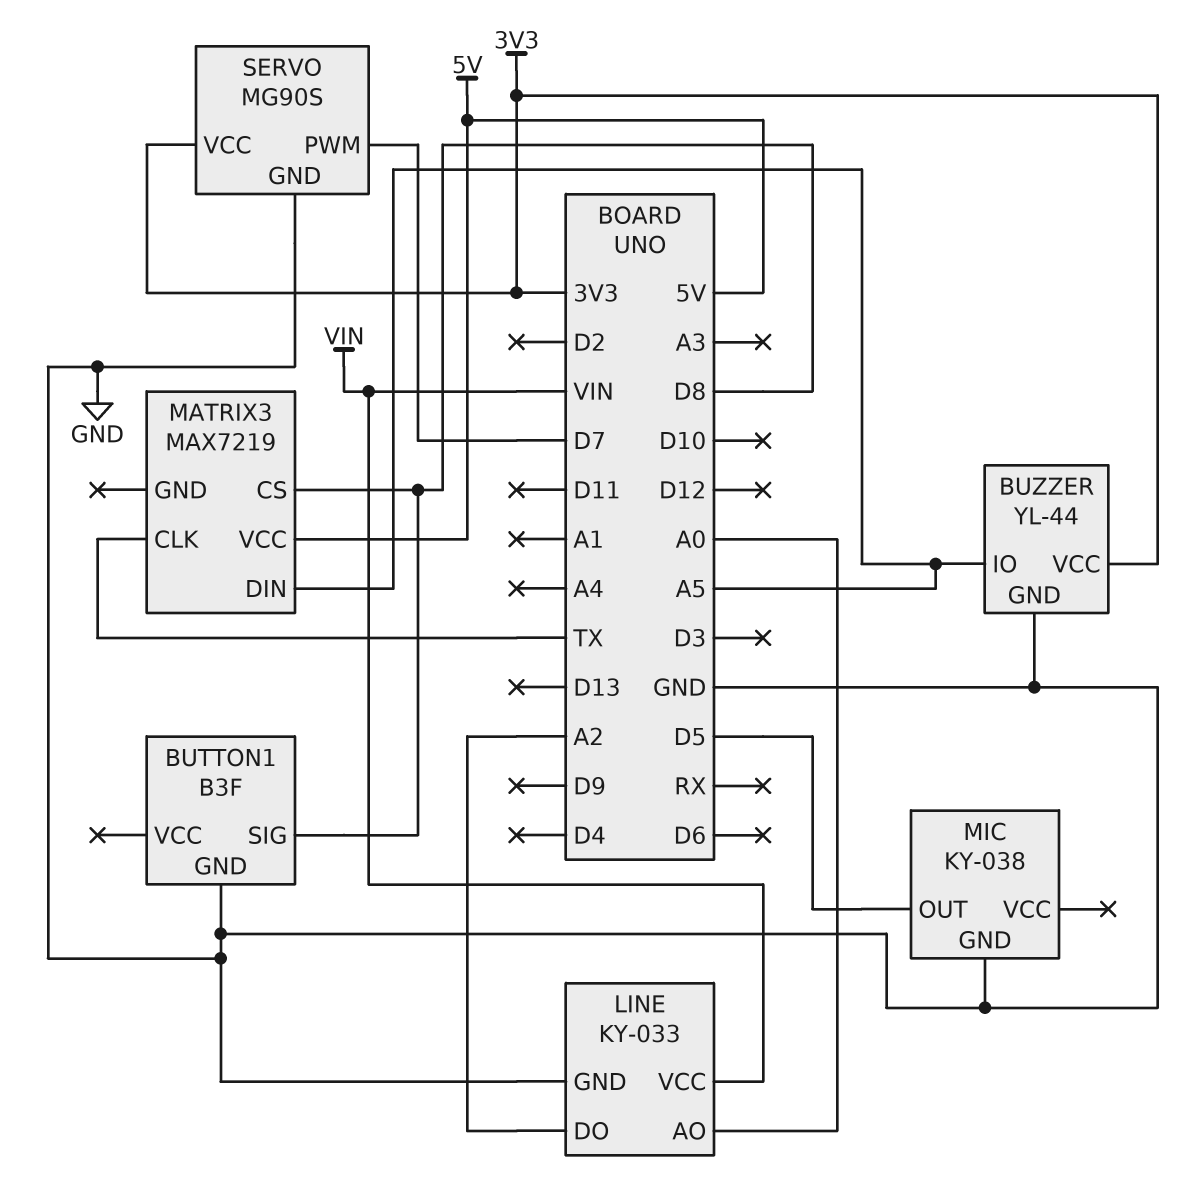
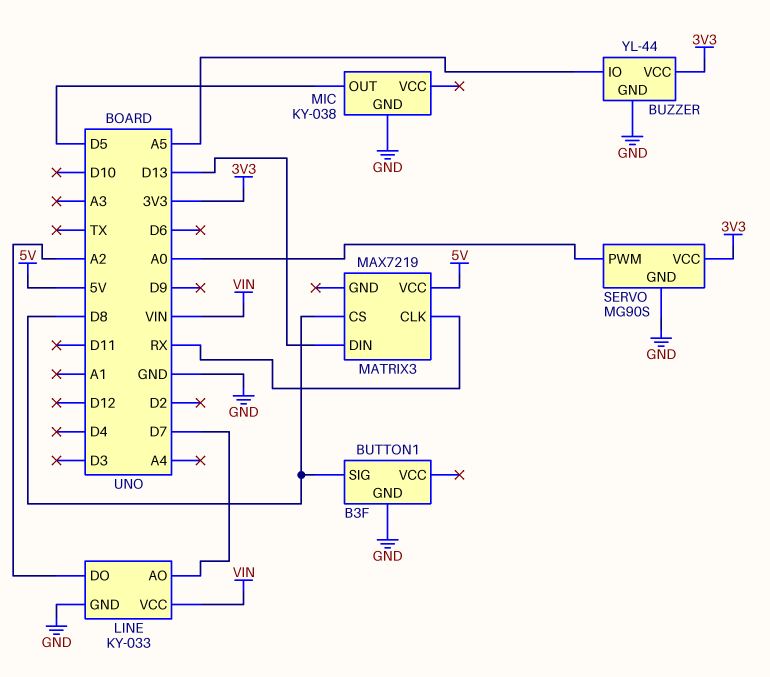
LINE pin AO: A0 -> D7
MATRIX3 pin CLK: TX -> RX
MATRIX3 pin DIN: A5 -> D13
SERVO pin PWM: D7 -> A0

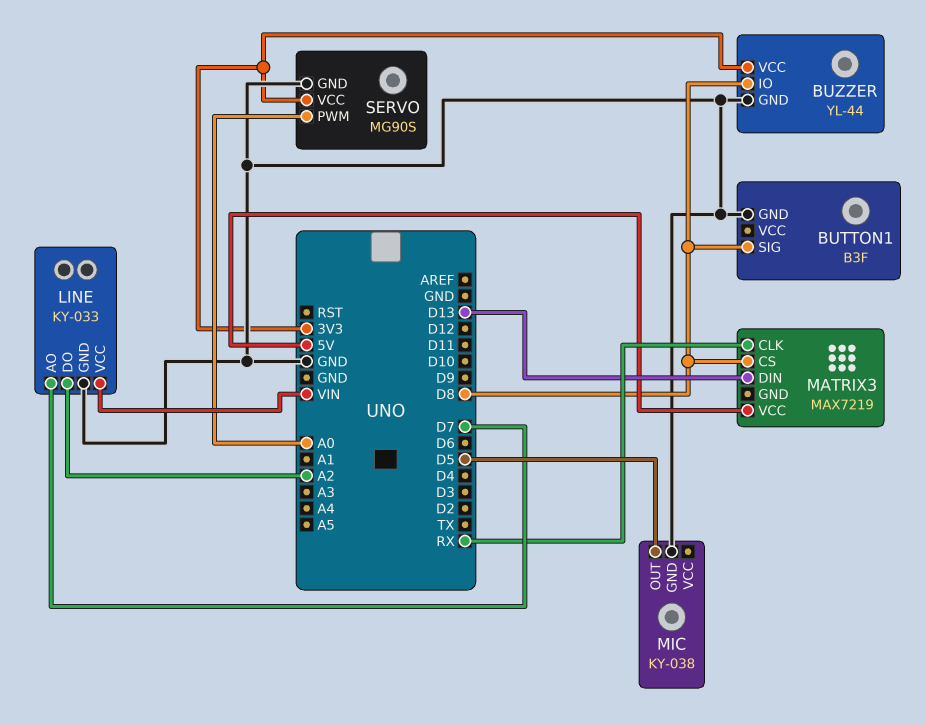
BUZZER pin IO: A5 -> D8

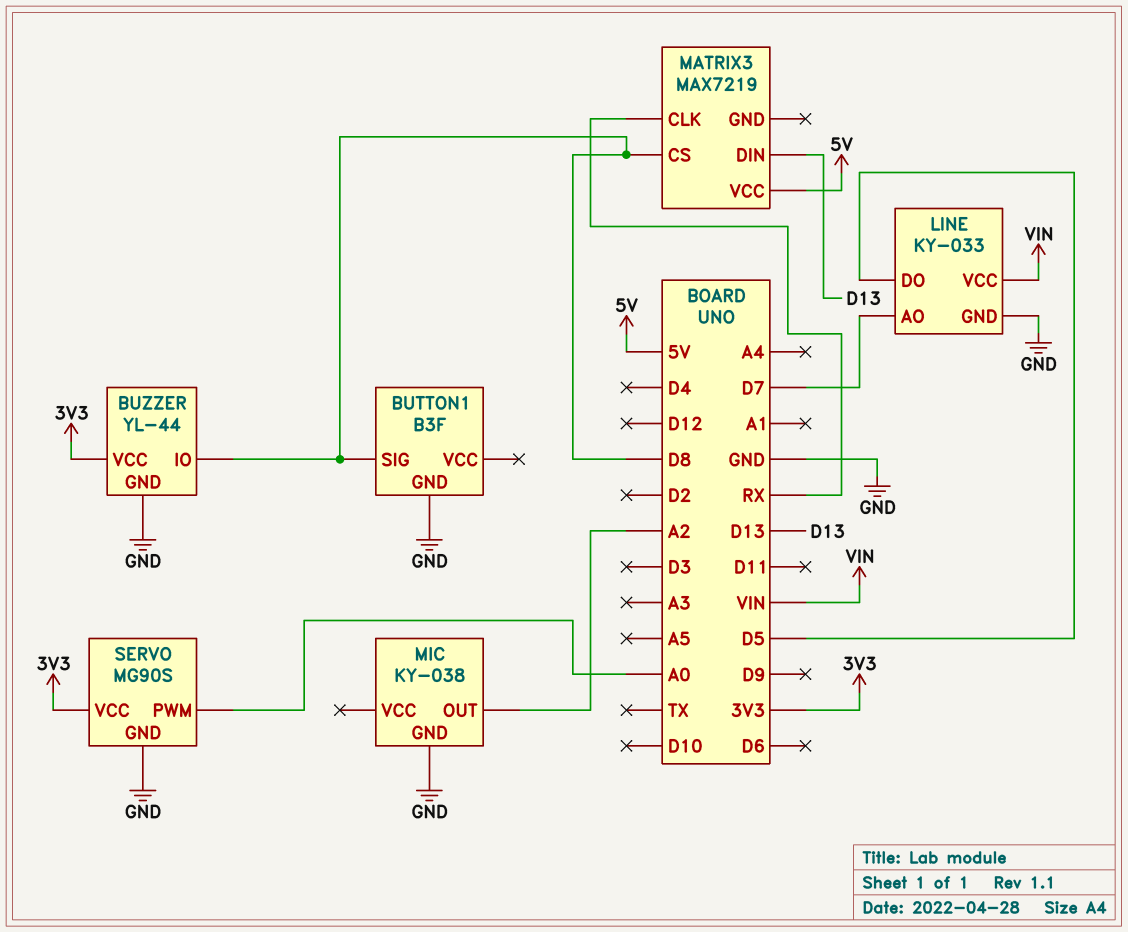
LINE pin DO: A2 -> D5
MIC pin OUT: D5 -> A2

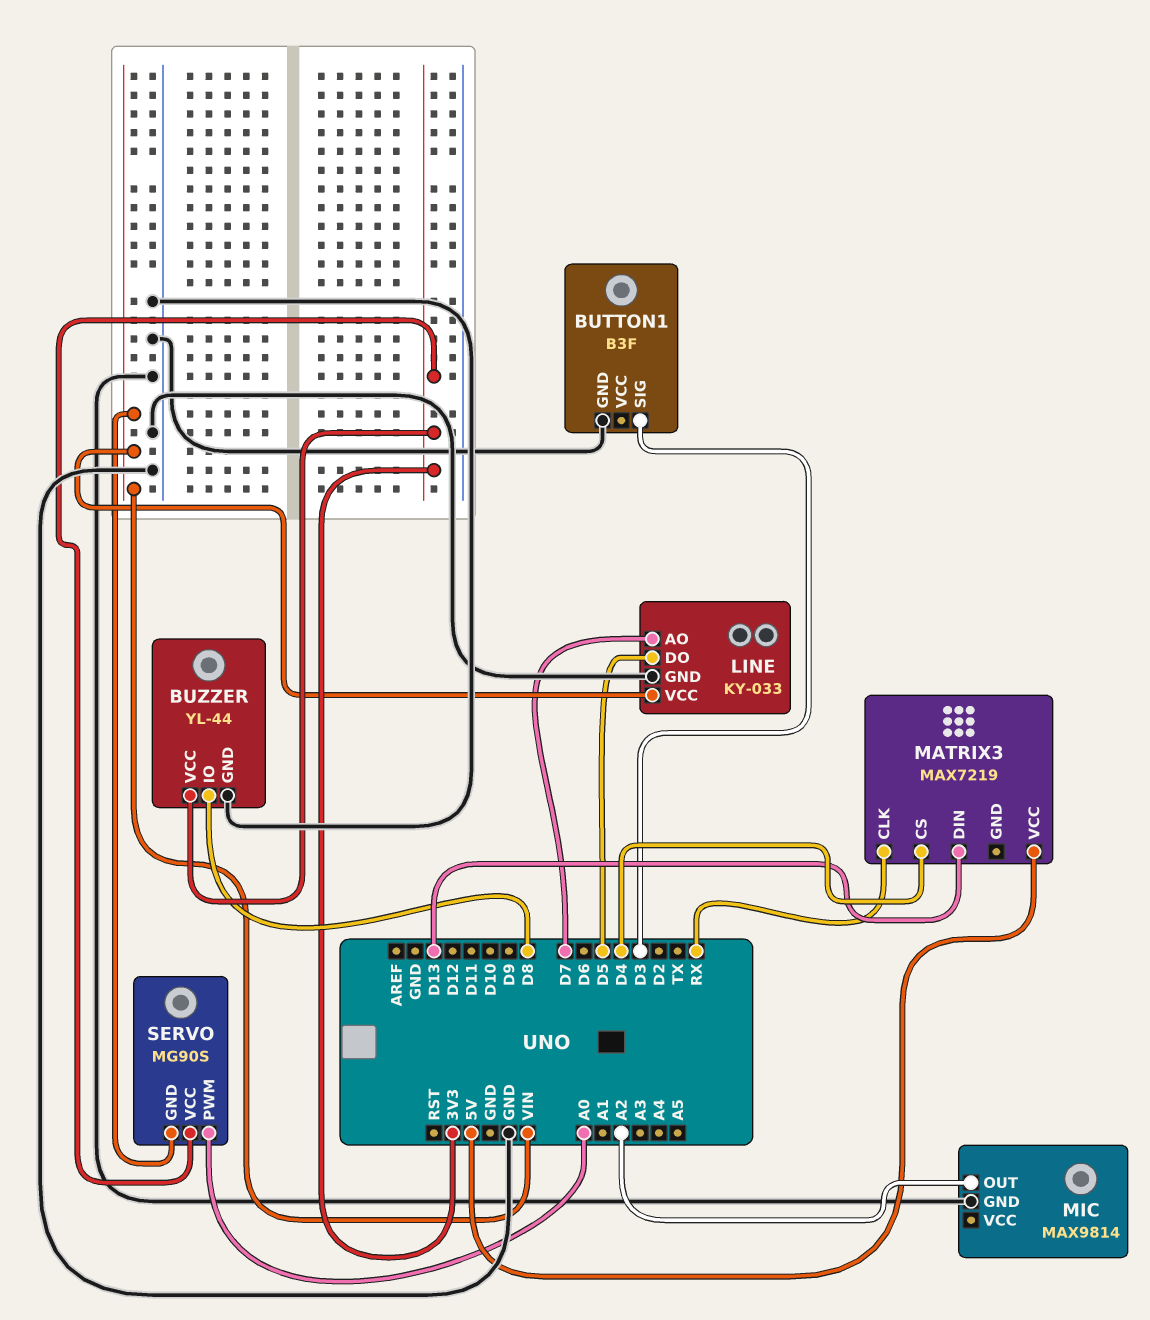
BUTTON1 pin SIG: D8 -> D3
MATRIX3 pin CS: D8 -> D4
MIC: KY-038 -> MAX9814
SERVO pin GND: GND -> VIN

